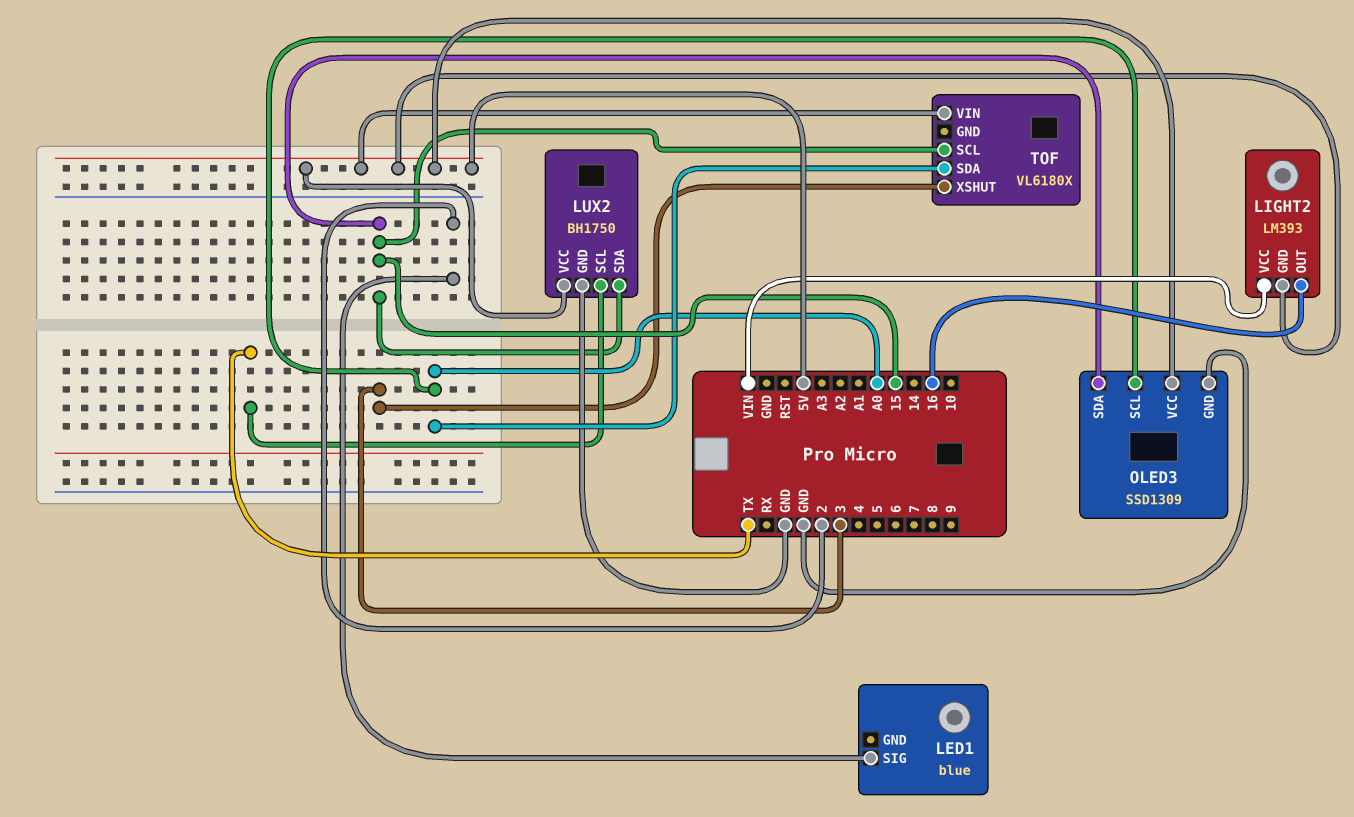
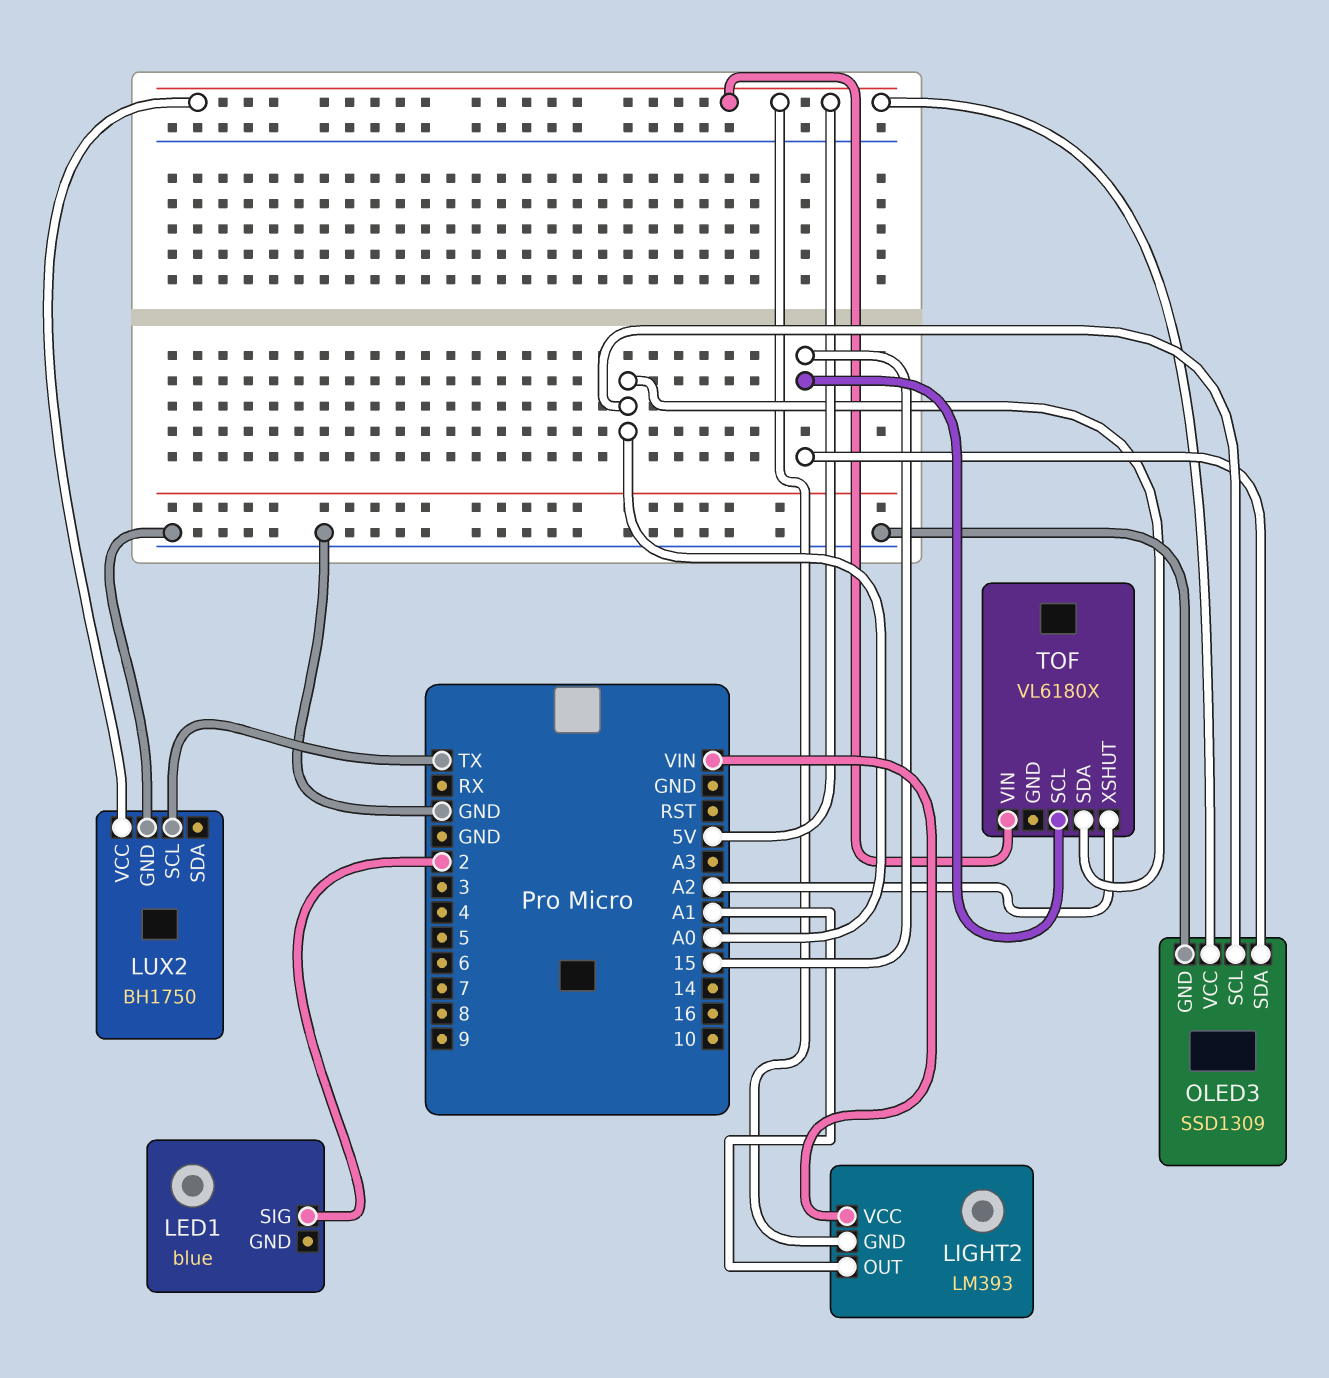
LIGHT2 pin OUT: 16 -> A1
LUX2 pin SDA: 15 -> none
TOF pin XSHUT: 3 -> A2

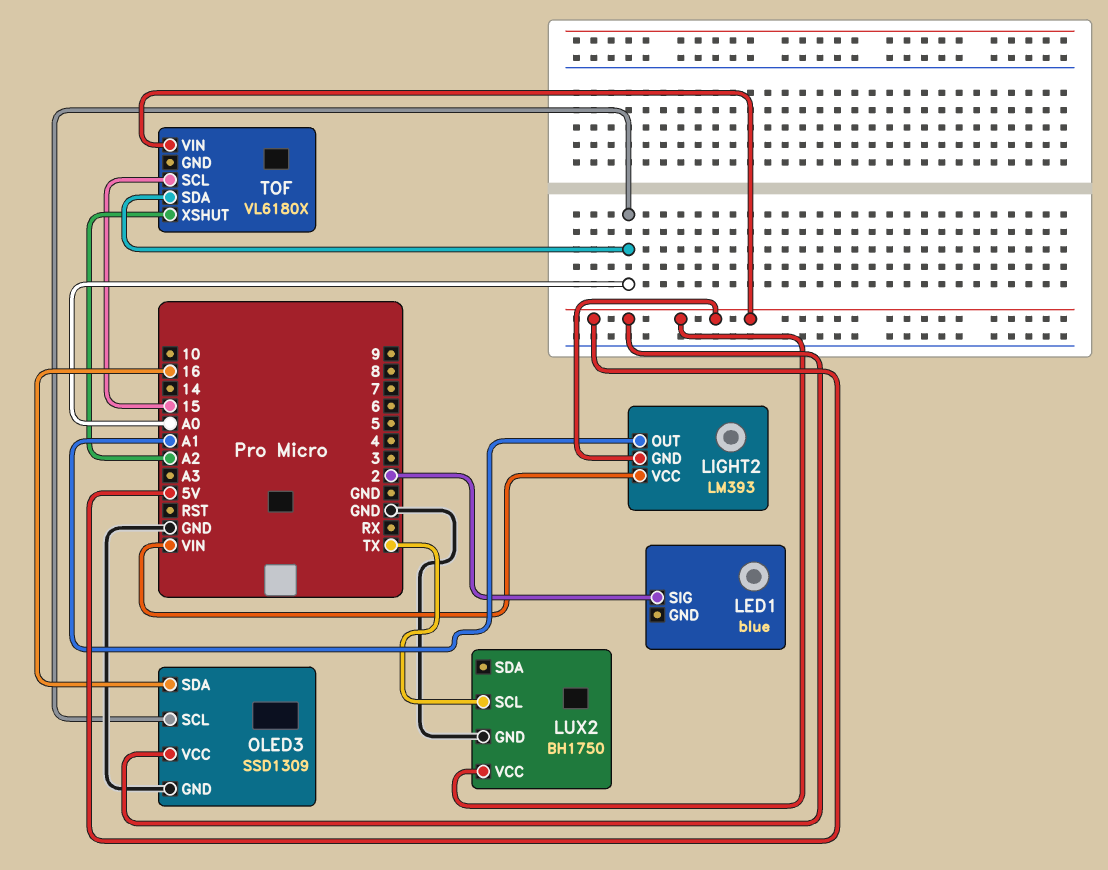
OLED3 pin SDA: 15 -> 16

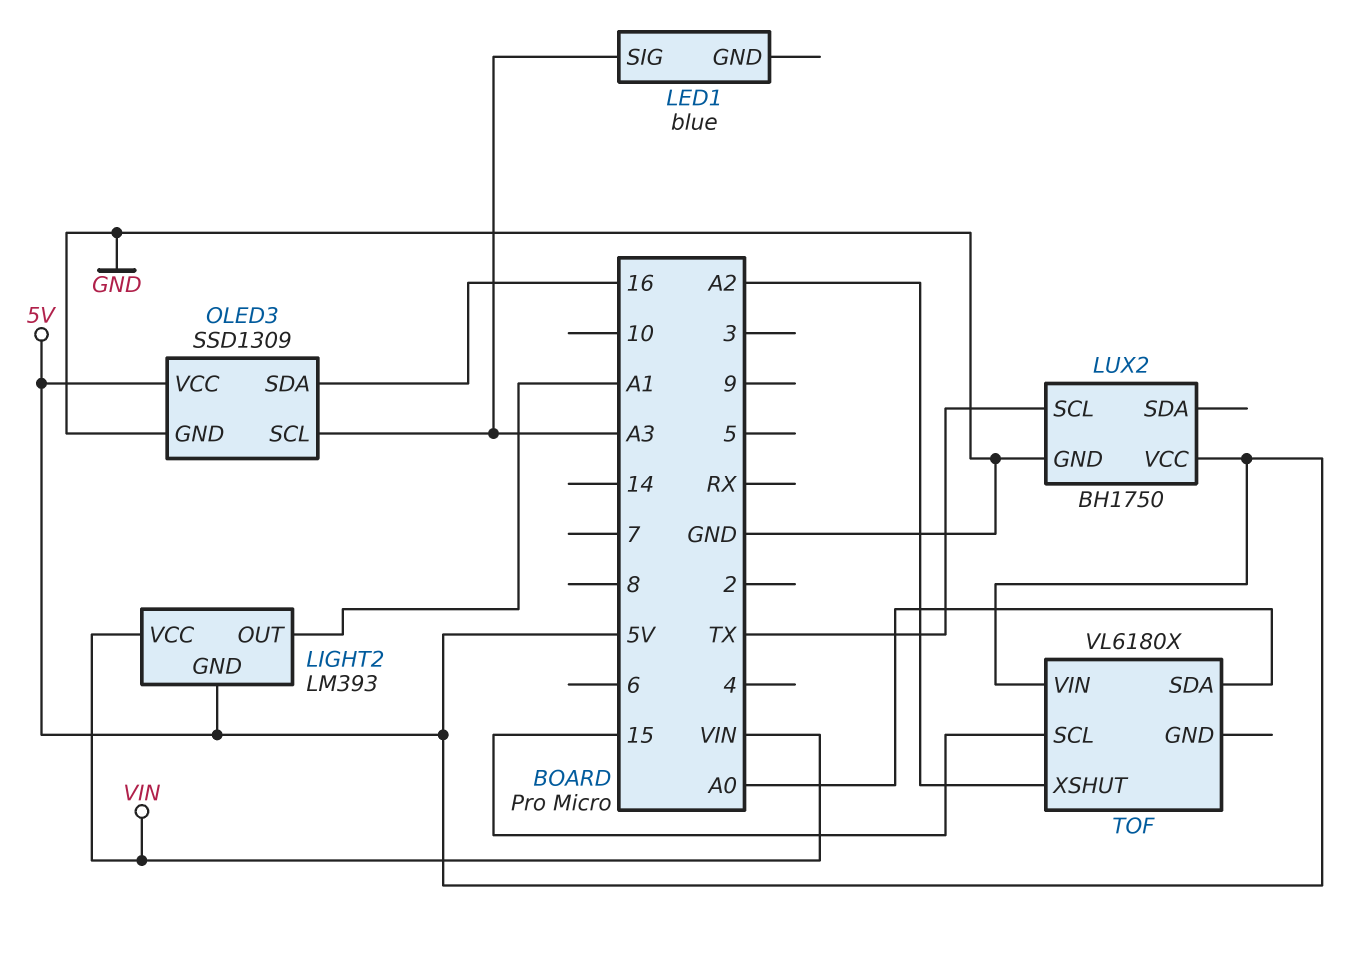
LED1 pin SIG: 2 -> A3
OLED3 pin SCL: A0 -> A3

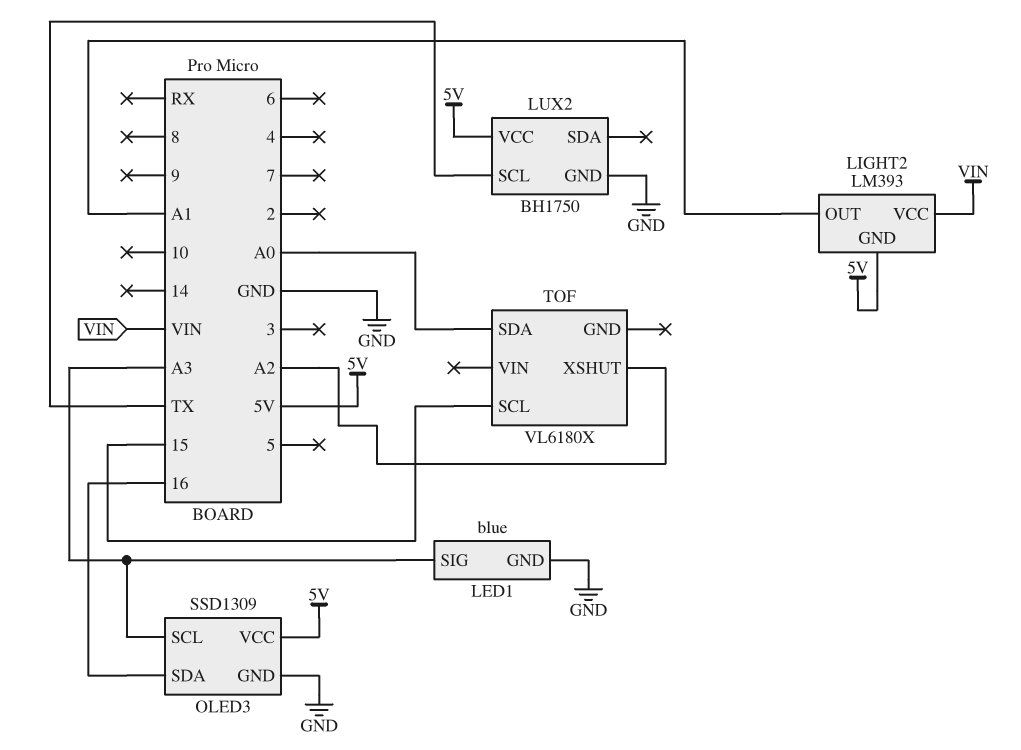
LED1 pin GND: none -> GND
TOF pin VIN: 5V -> none

